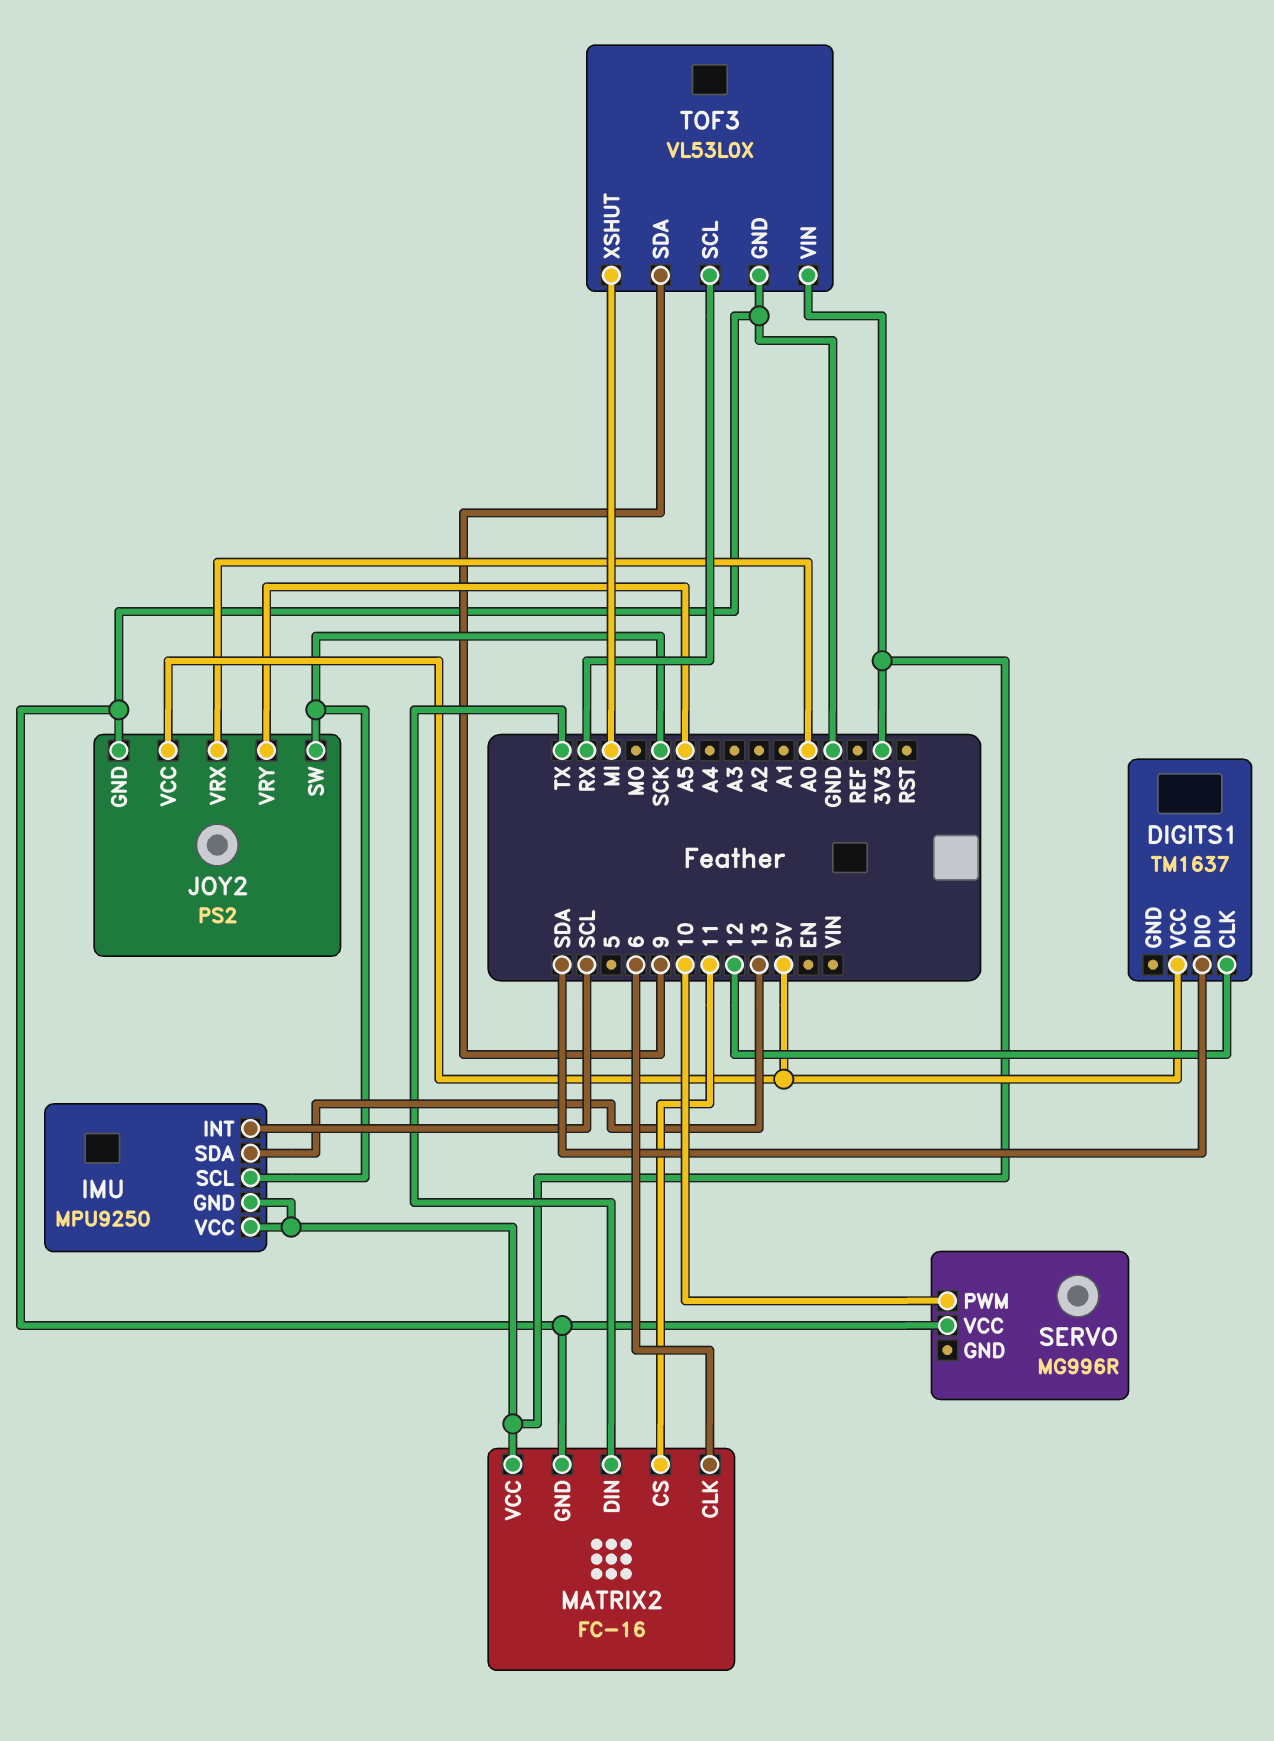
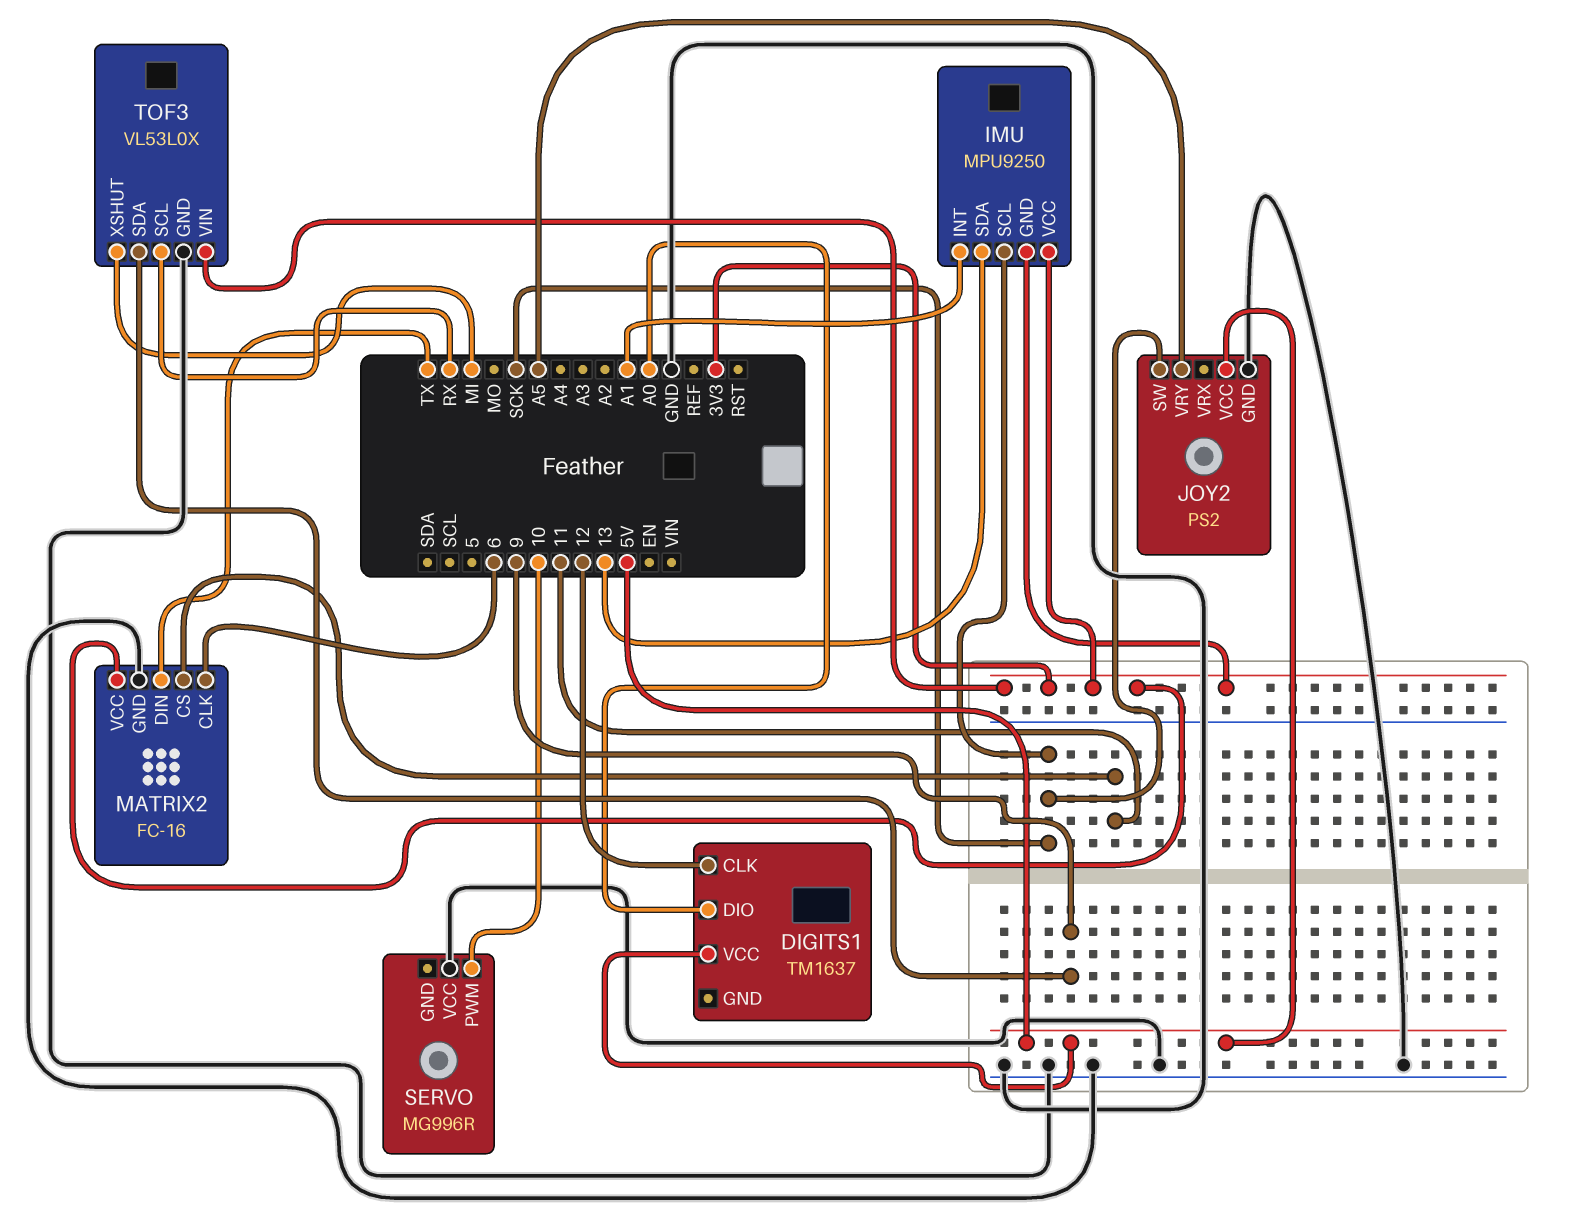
DIGITS1 pin DIO: SDA -> A0
IMU pin INT: SCL -> A1
JOY2 pin VRX: A0 -> none

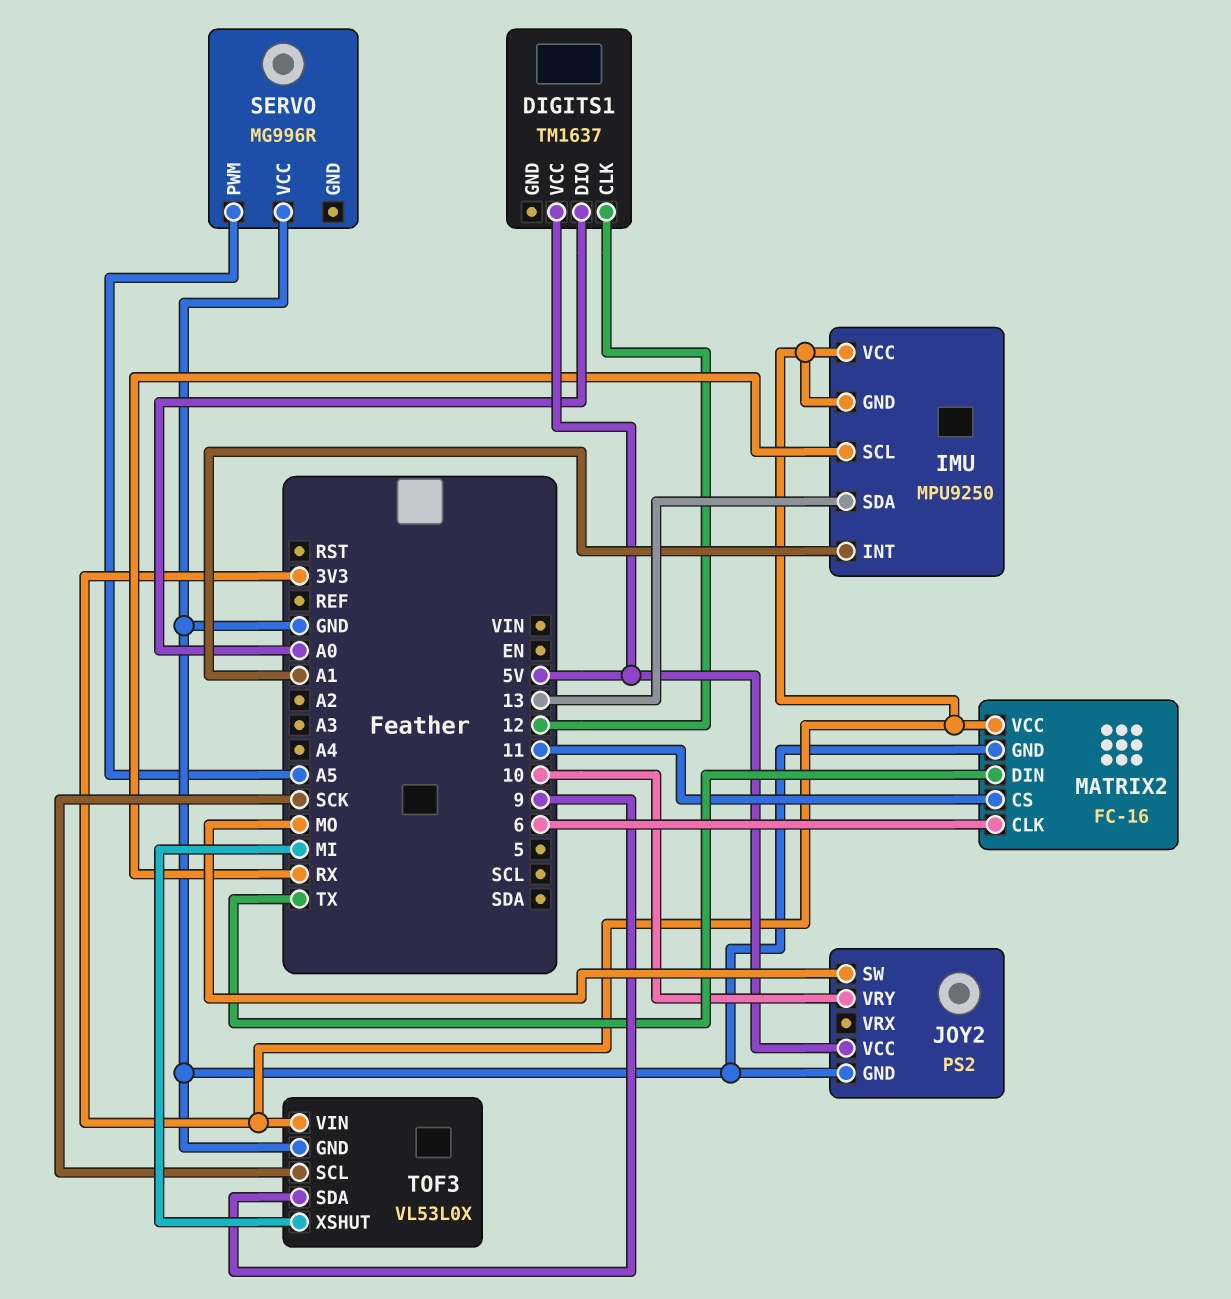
IMU pin SCL: SCK -> RX
JOY2 pin SW: SCK -> MO
JOY2 pin VRY: A5 -> 10
SERVO pin PWM: 10 -> A5
TOF3 pin SCL: RX -> SCK

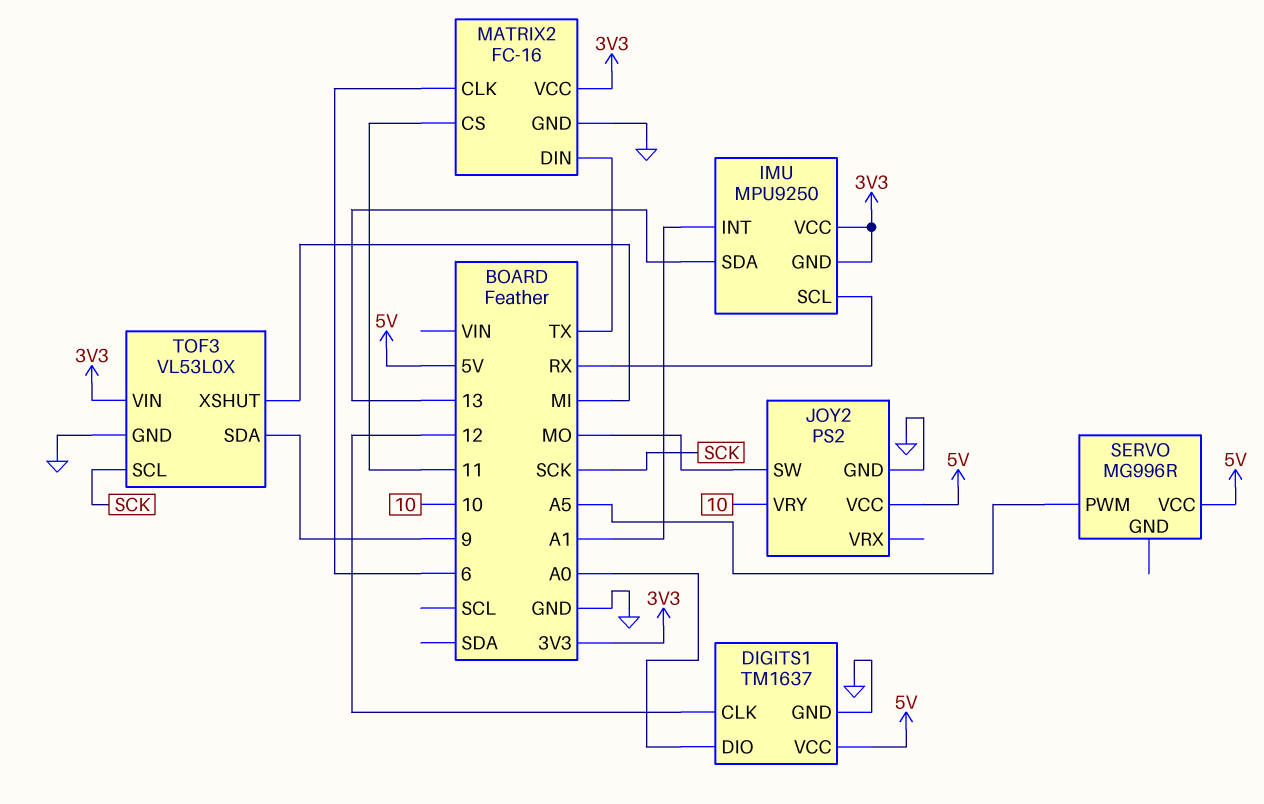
DIGITS1 pin GND: none -> GND
SERVO pin VCC: GND -> 5V

